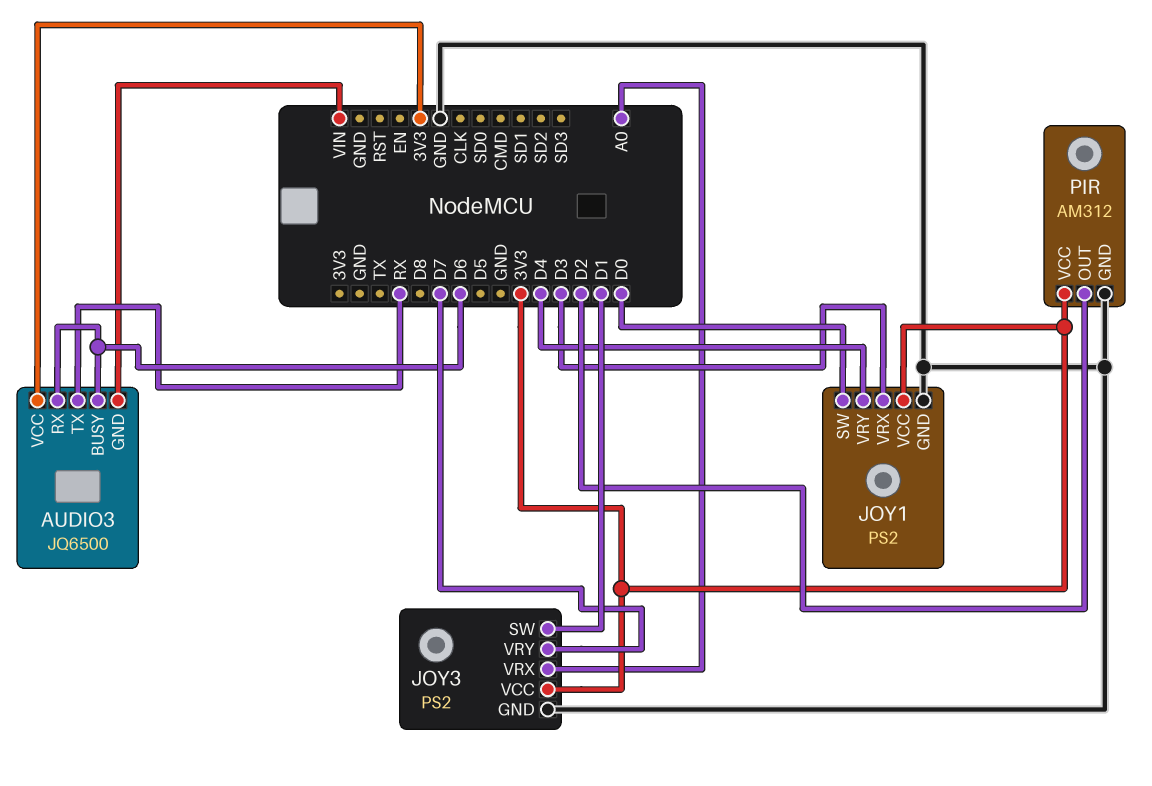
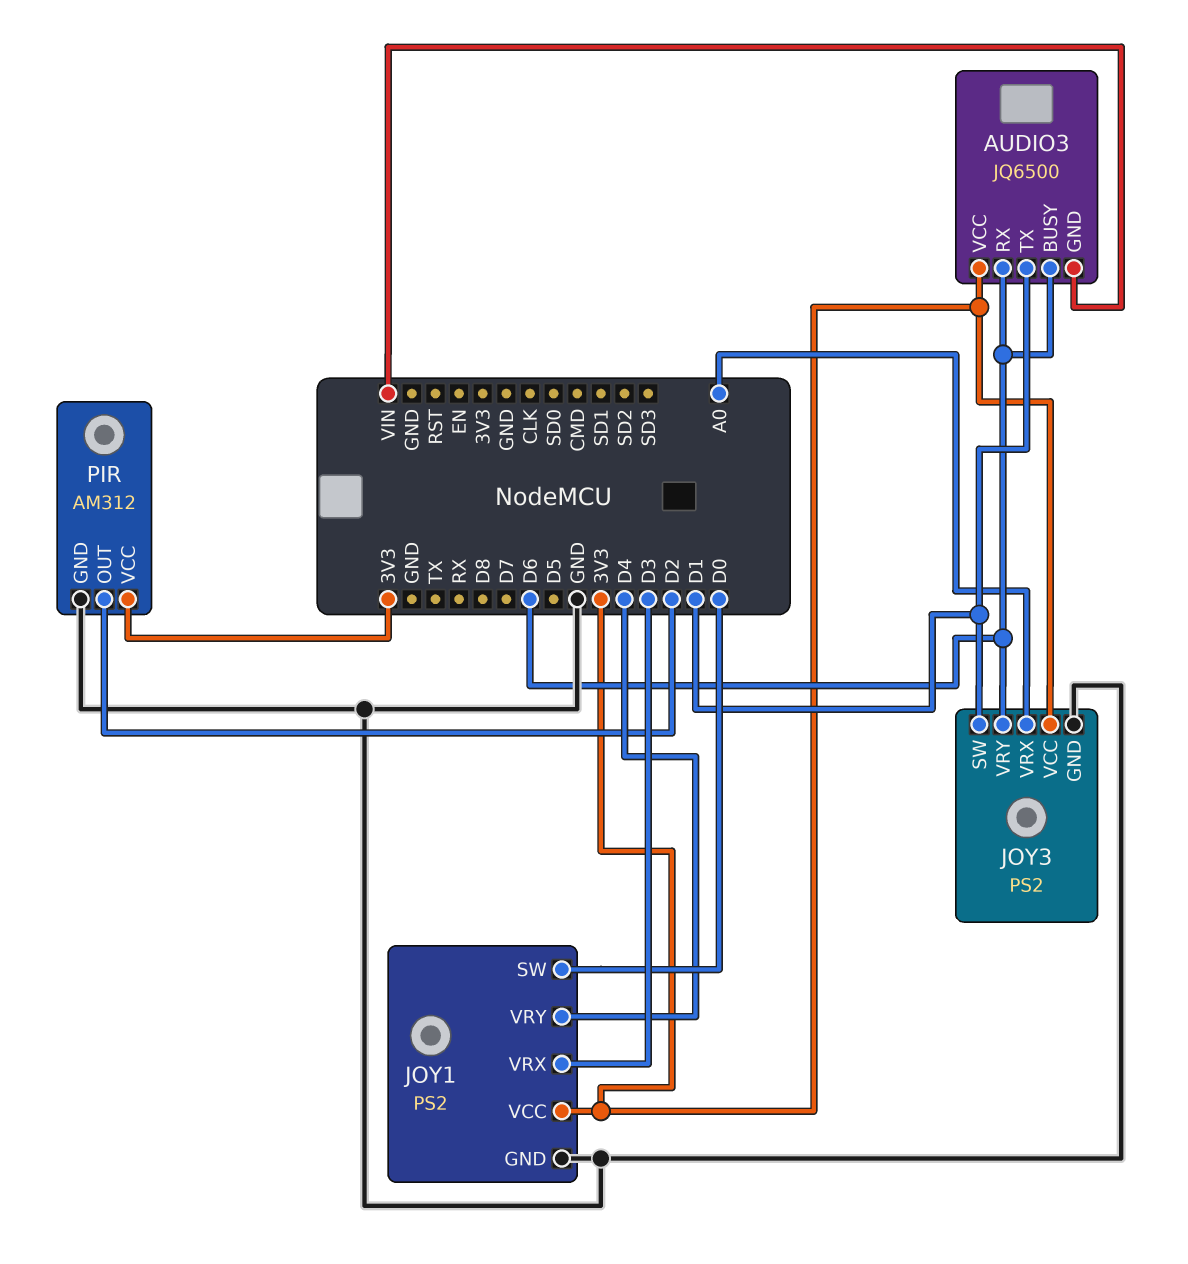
AUDIO3 pin TX: RX -> D1
JOY3 pin VRY: D7 -> D6

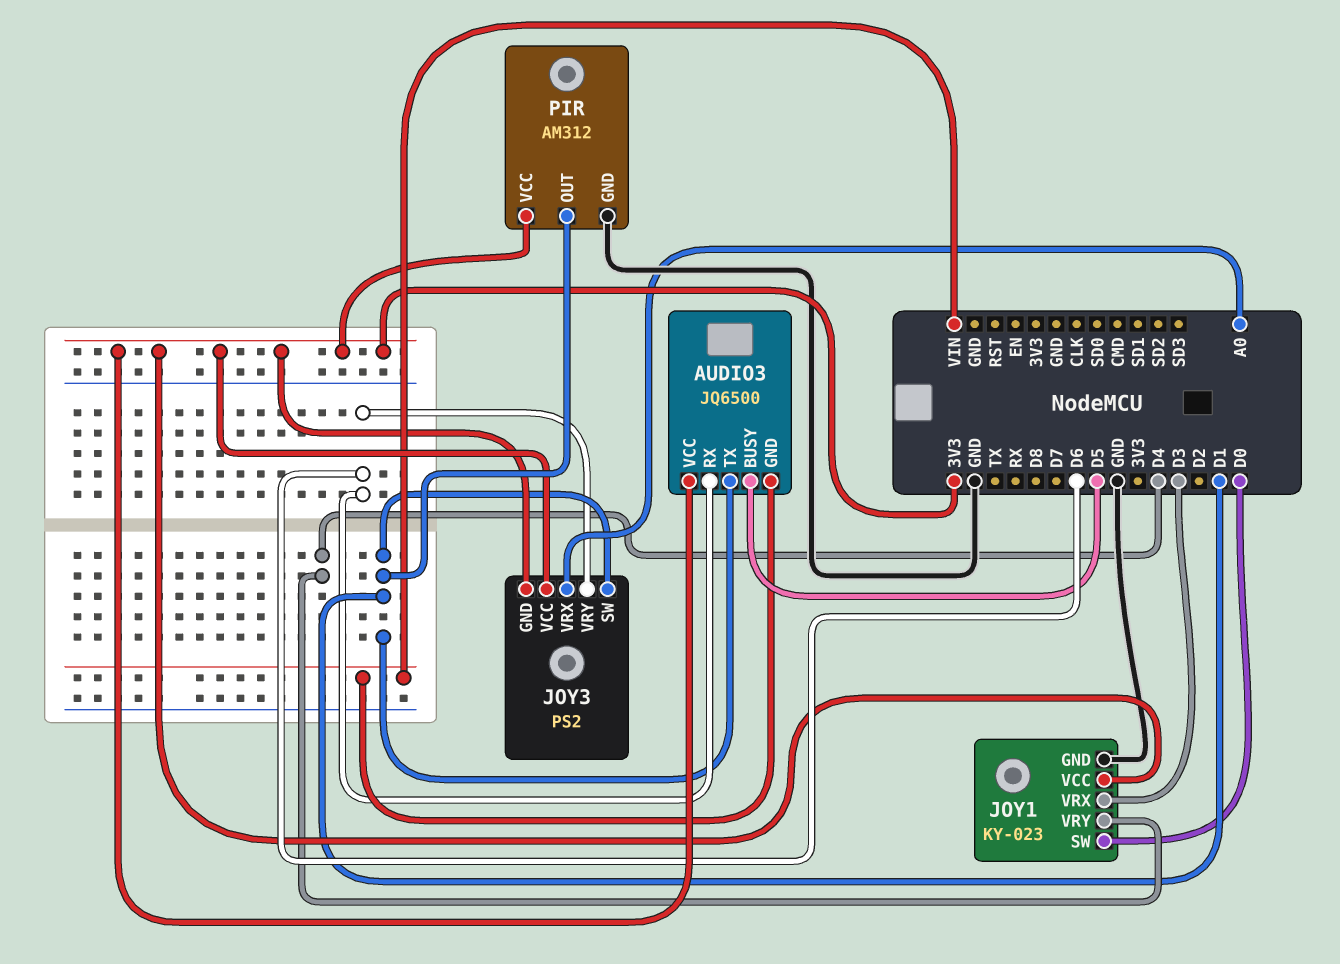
AUDIO3 pin BUSY: D6 -> D5
JOY1: PS2 -> KY-023
JOY3 pin GND: GND -> 3V3
PIR pin OUT: D2 -> D1

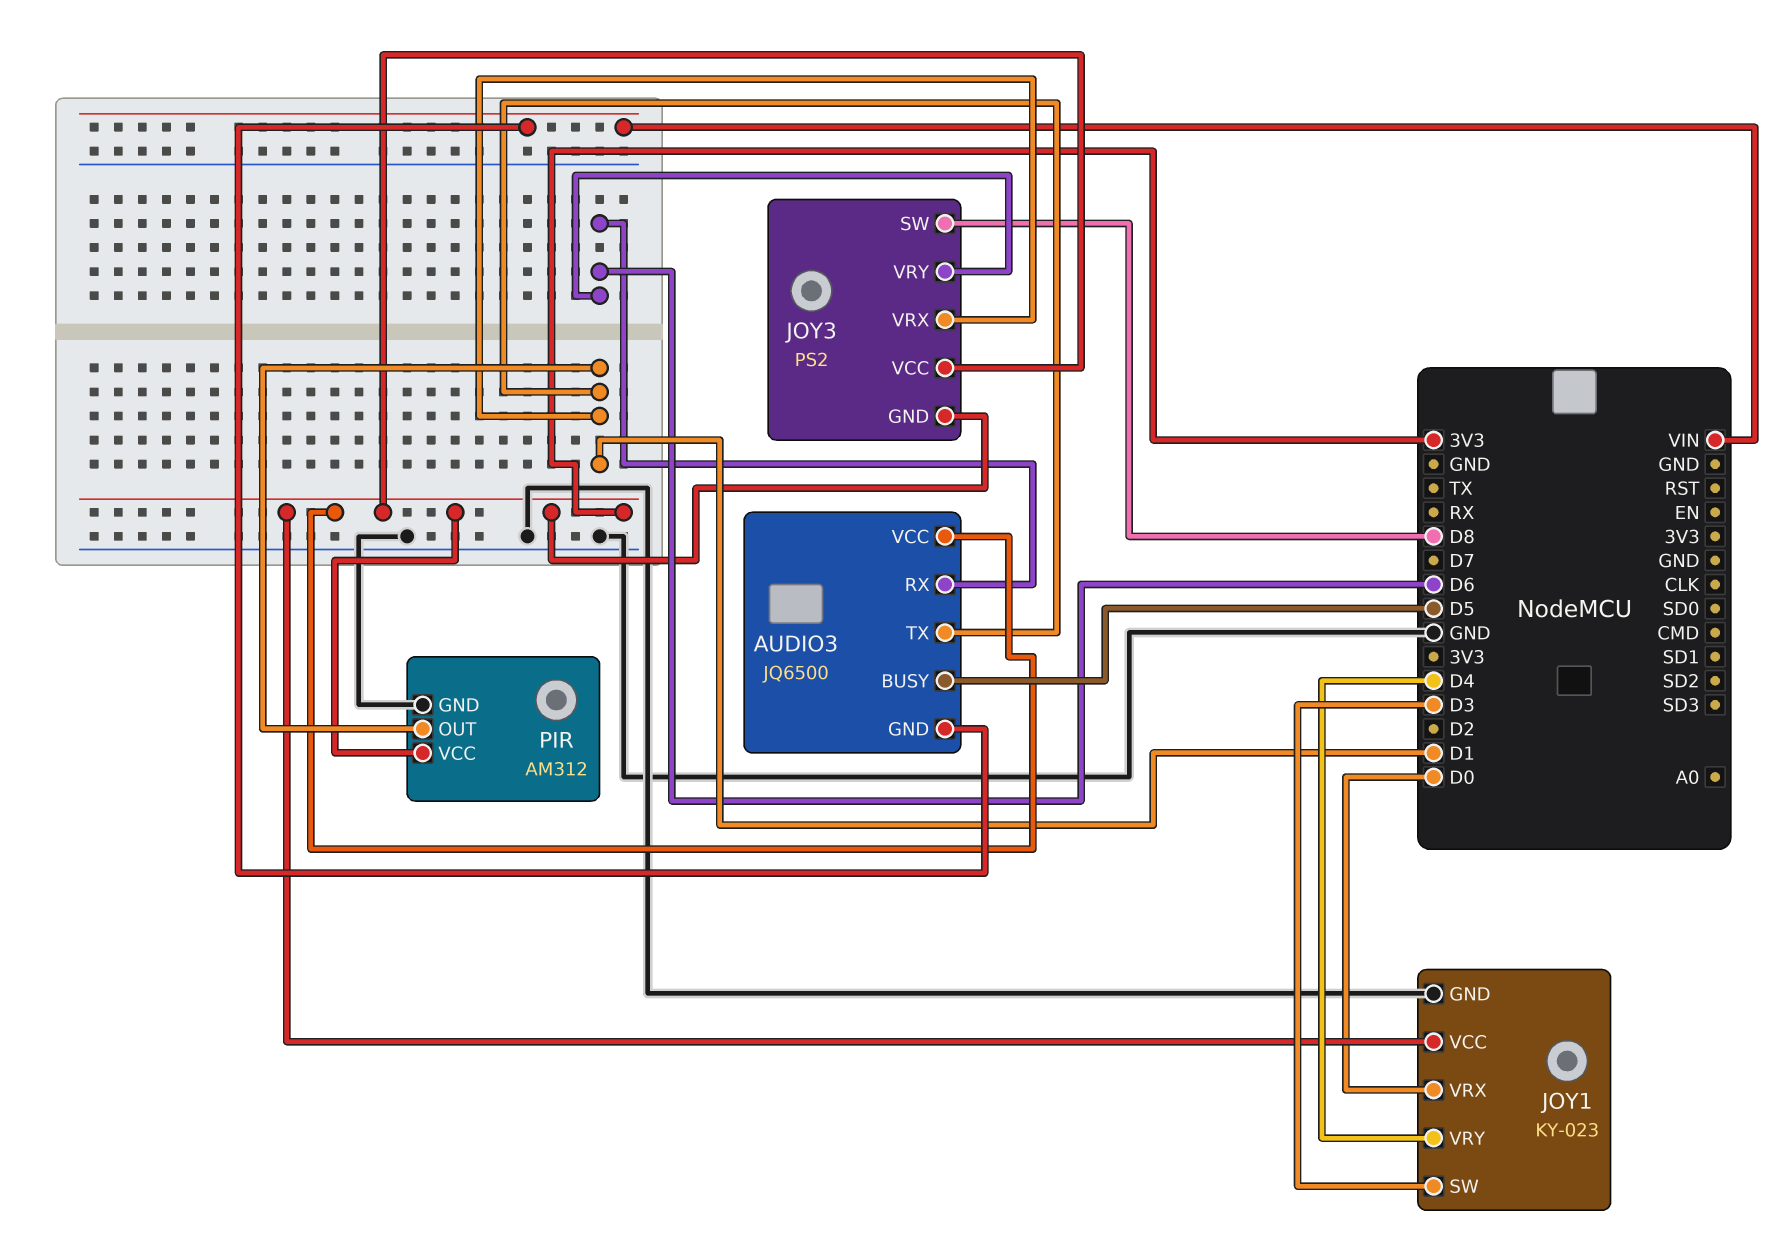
JOY1 pin SW: D0 -> D3
JOY1 pin VRX: D3 -> D0
JOY3 pin SW: D1 -> D8
JOY3 pin VRX: A0 -> D1

